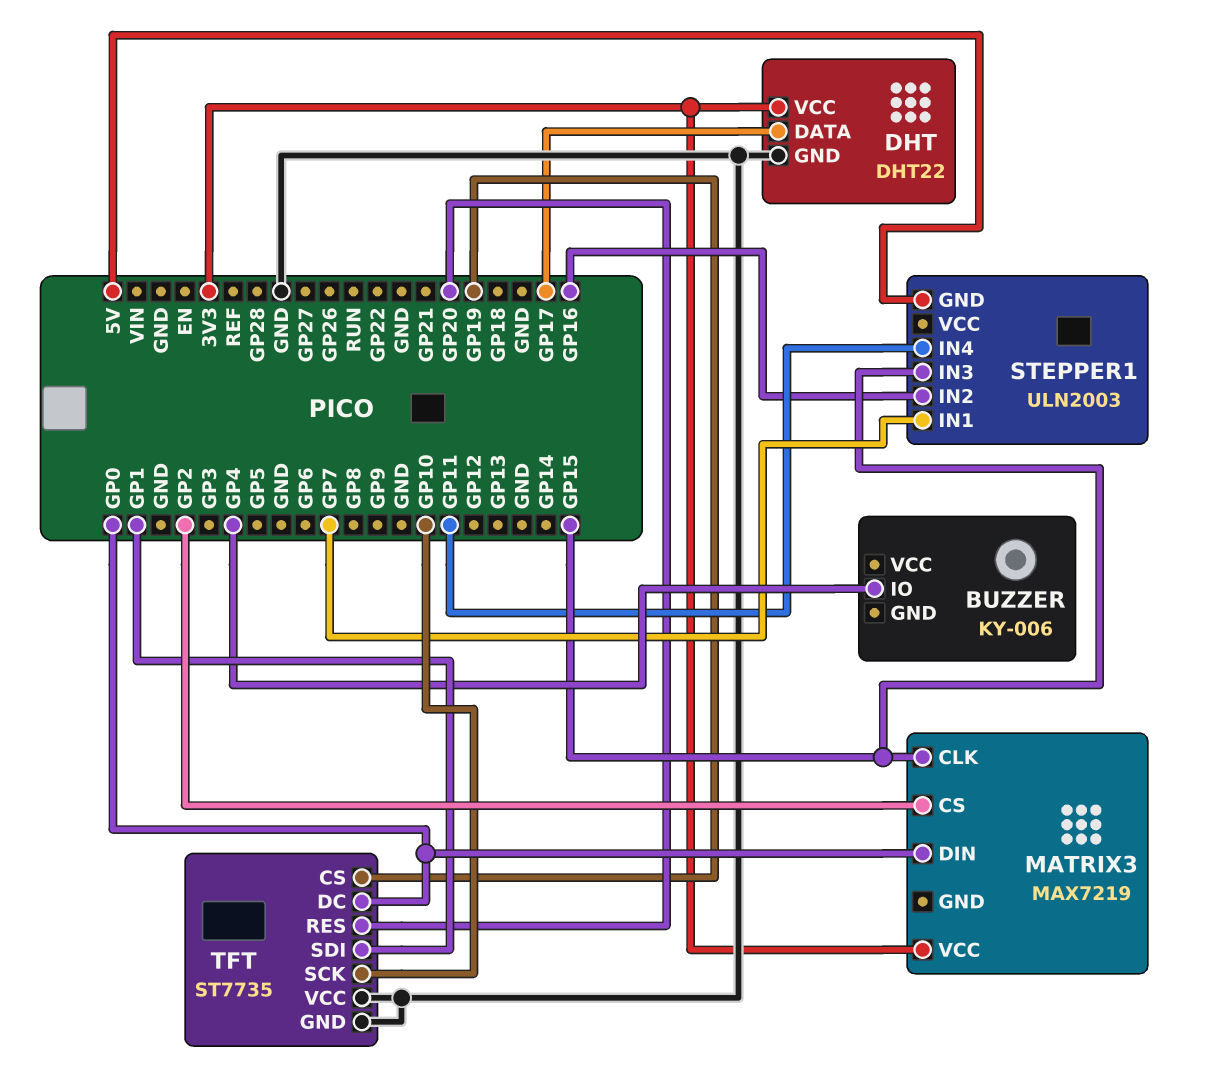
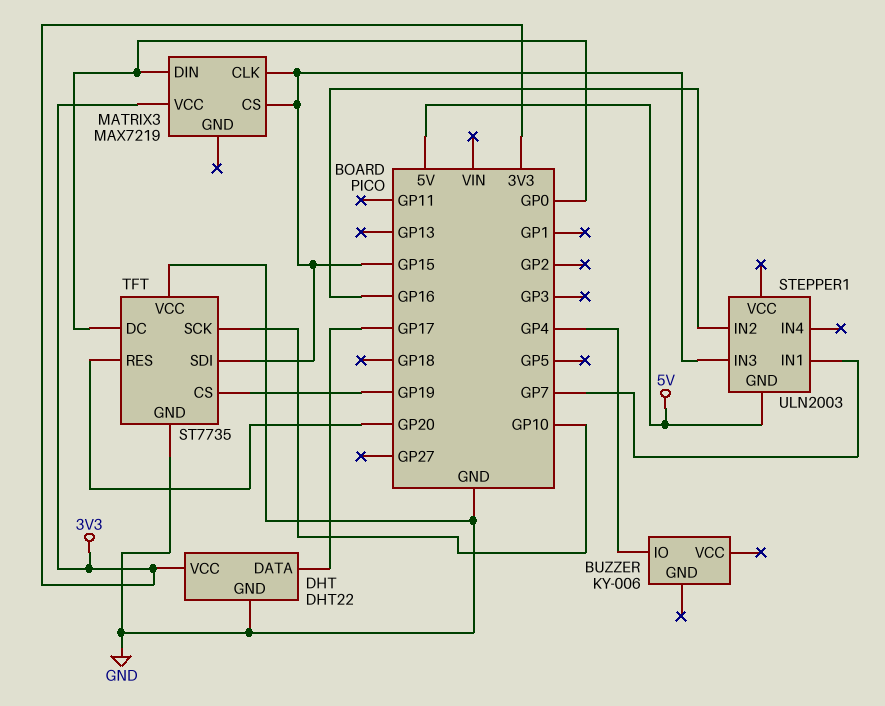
MATRIX3 pin CS: GP2 -> GP15
STEPPER1 pin IN4: GP11 -> none
TFT pin SDI: GP1 -> GP15

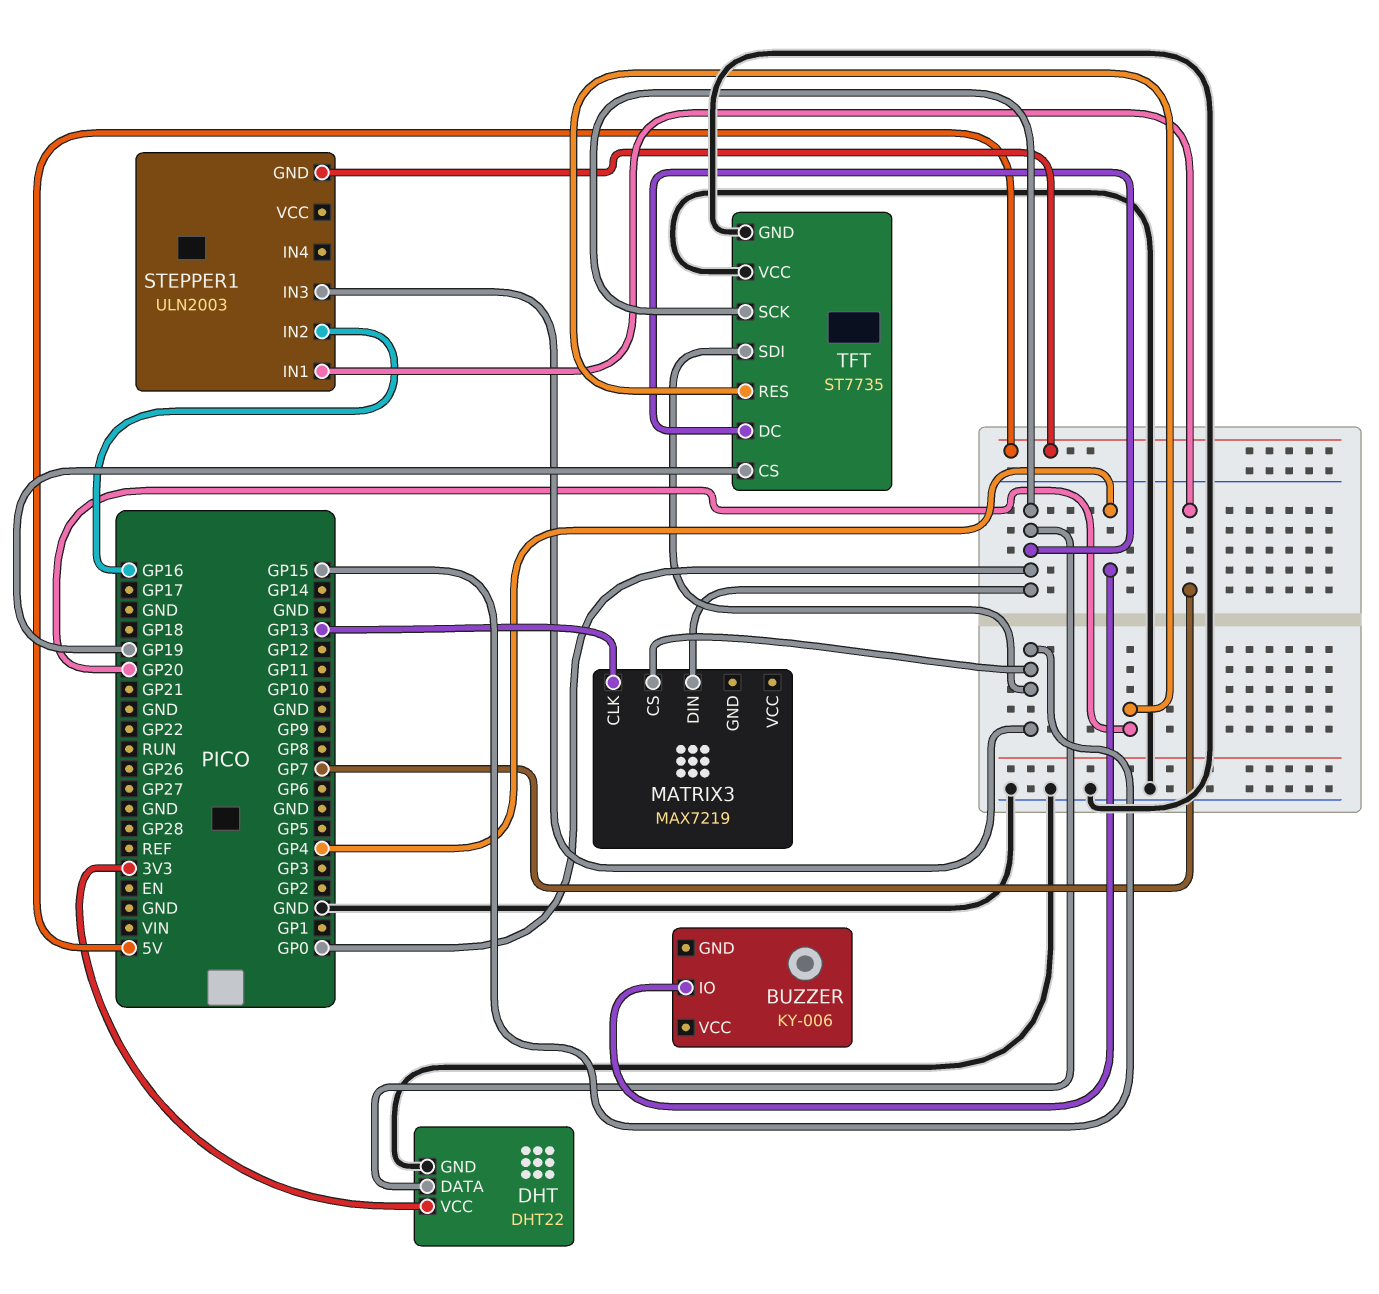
DHT pin DATA: GP17 -> GP0
MATRIX3 pin CLK: GP15 -> GP13
MATRIX3 pin VCC: 3V3 -> none
TFT pin SCK: GP10 -> GP0

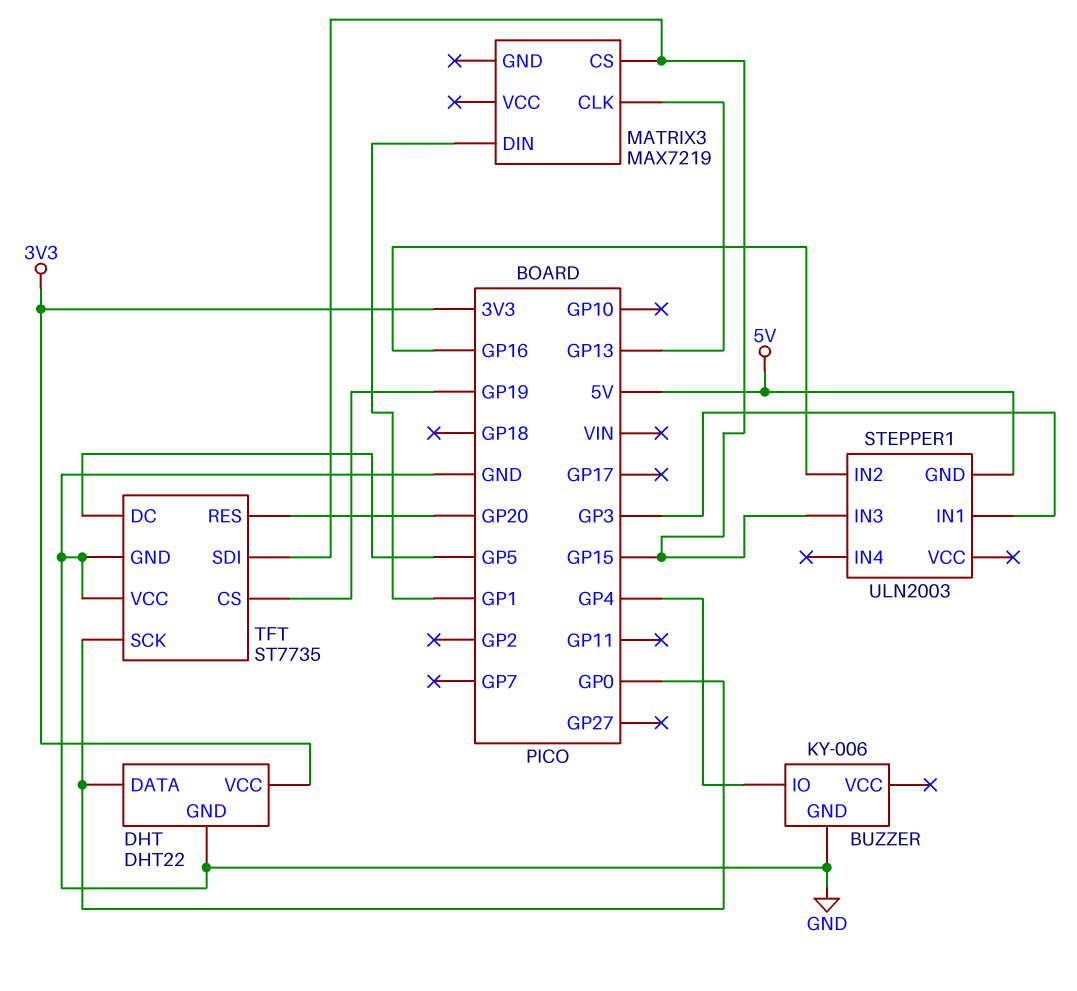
BUZZER pin GND: none -> GND
MATRIX3 pin DIN: GP0 -> GP1
STEPPER1 pin IN1: GP7 -> GP3
TFT pin DC: GP0 -> GP5

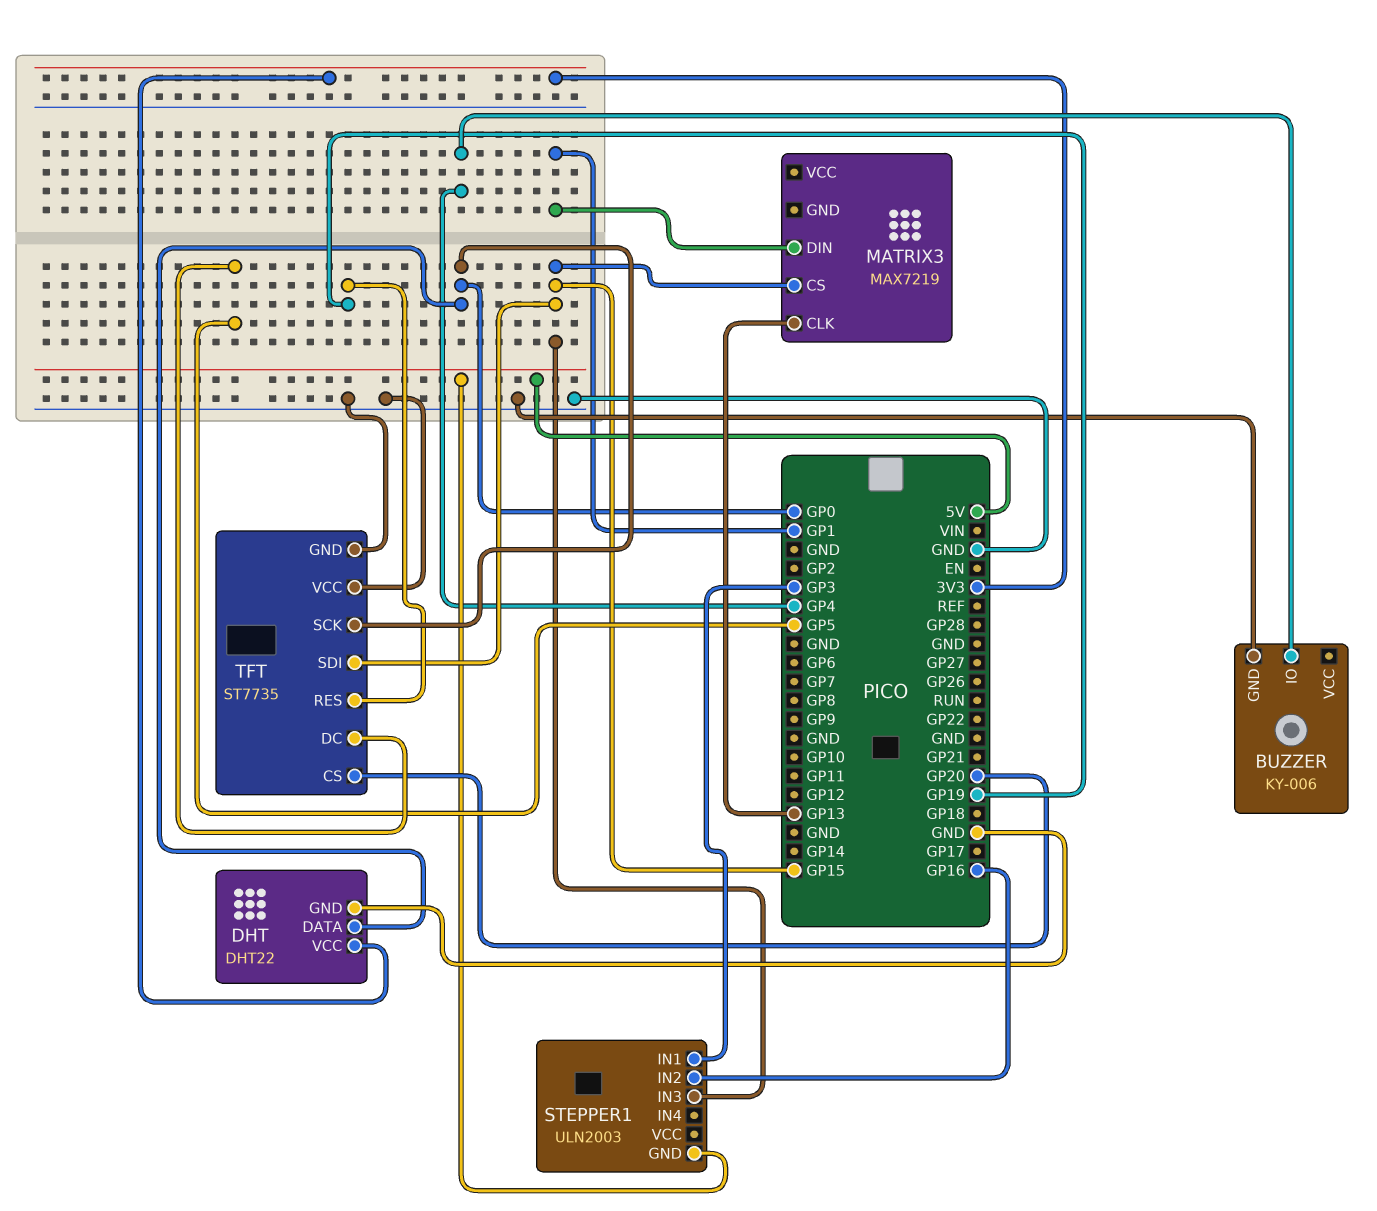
TFT pin CS: GP19 -> GP20
TFT pin RES: GP20 -> GP19

